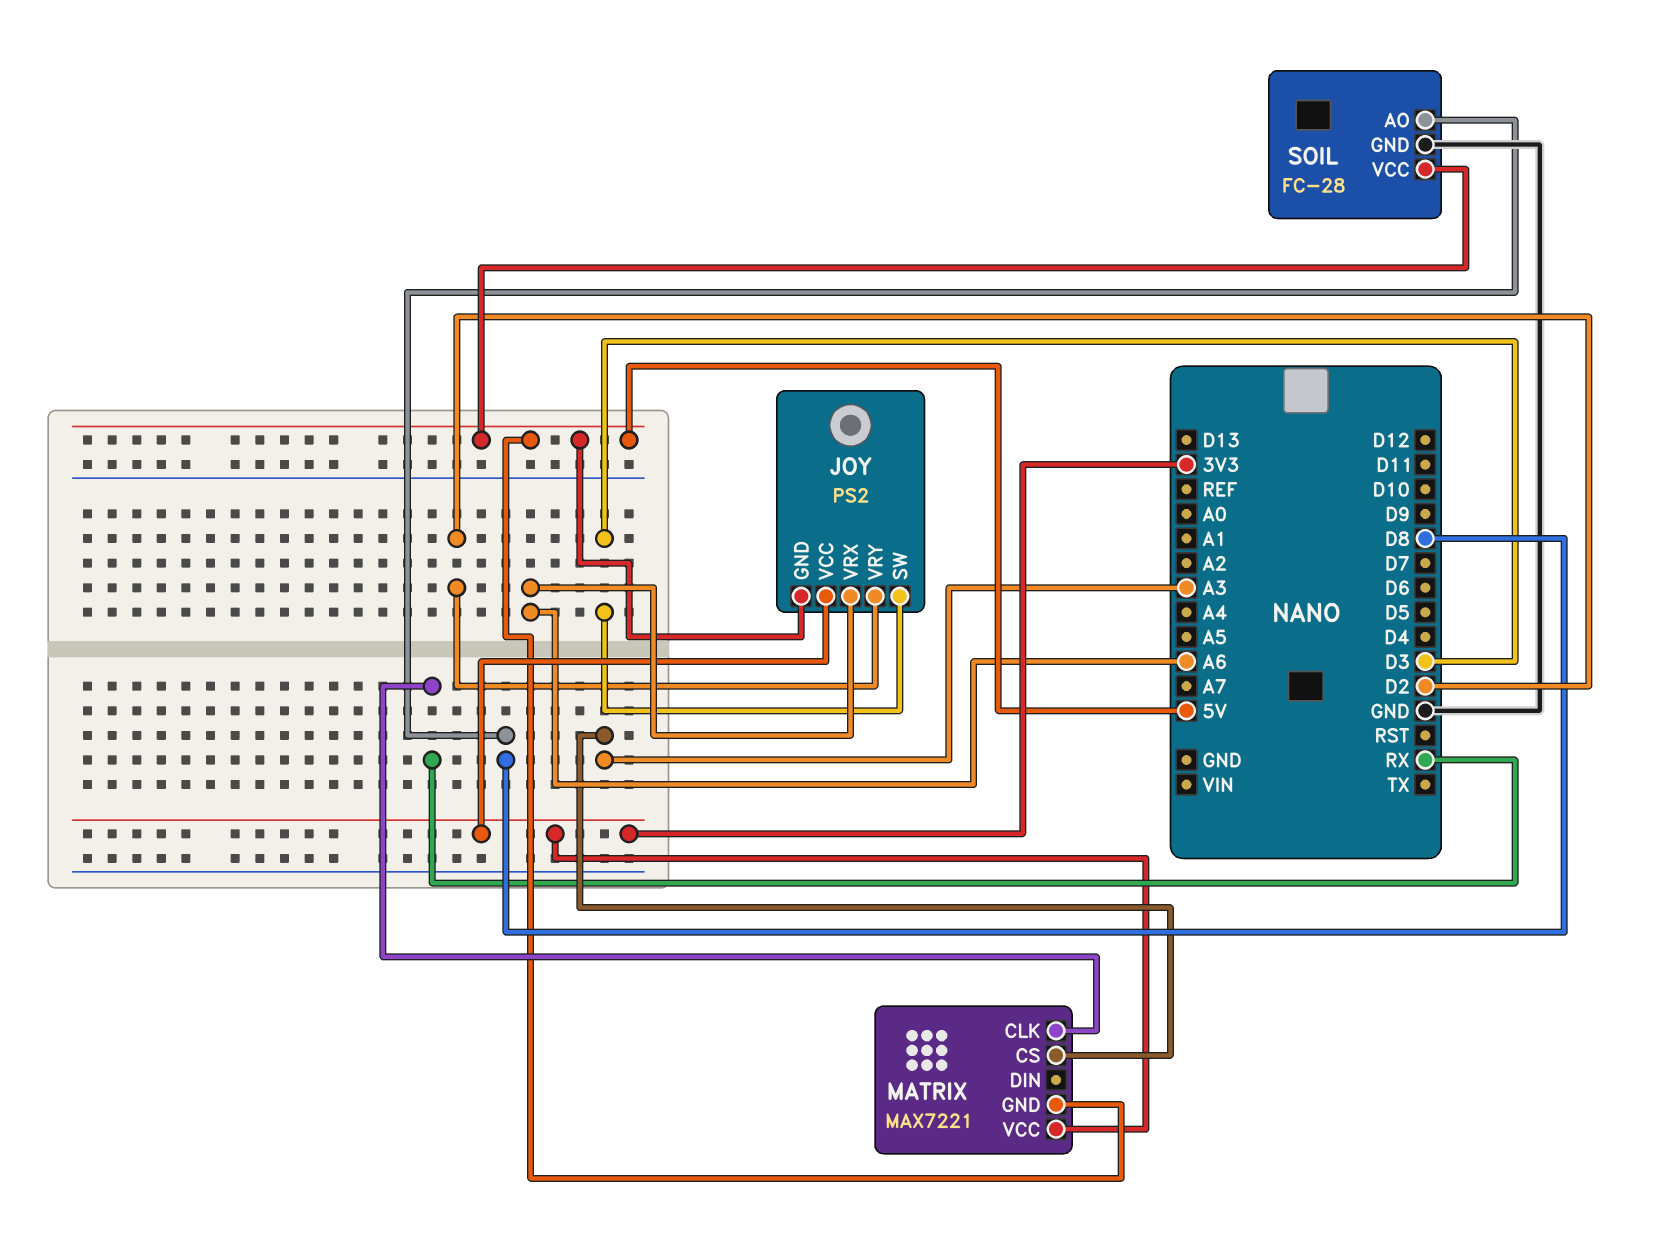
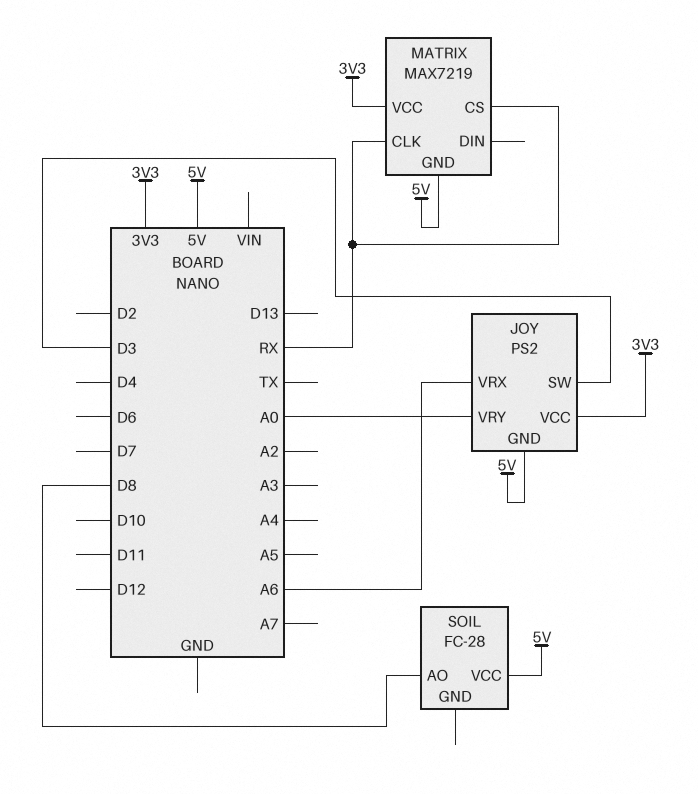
JOY pin VRY: D2 -> A0
MATRIX: MAX7221 -> MAX7219
MATRIX pin CS: A3 -> RX
SOIL pin GND: GND -> none

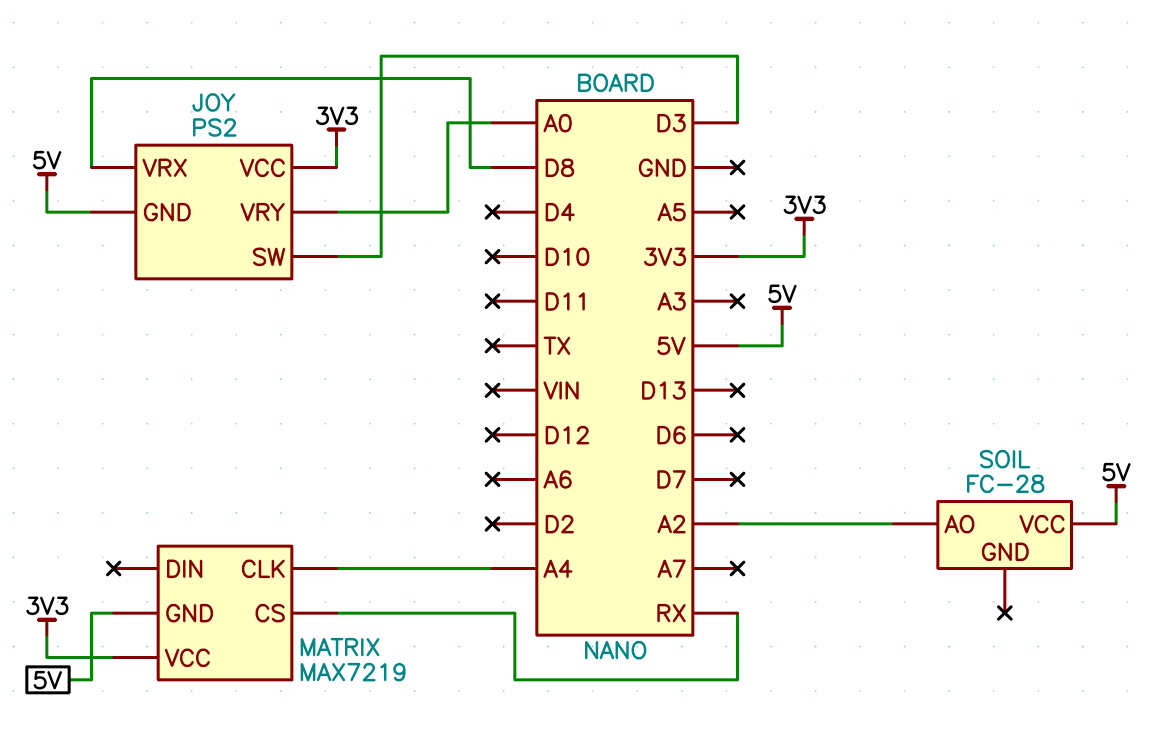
JOY pin VRX: A6 -> D8
MATRIX pin CLK: RX -> A4
SOIL pin AO: D8 -> A2

